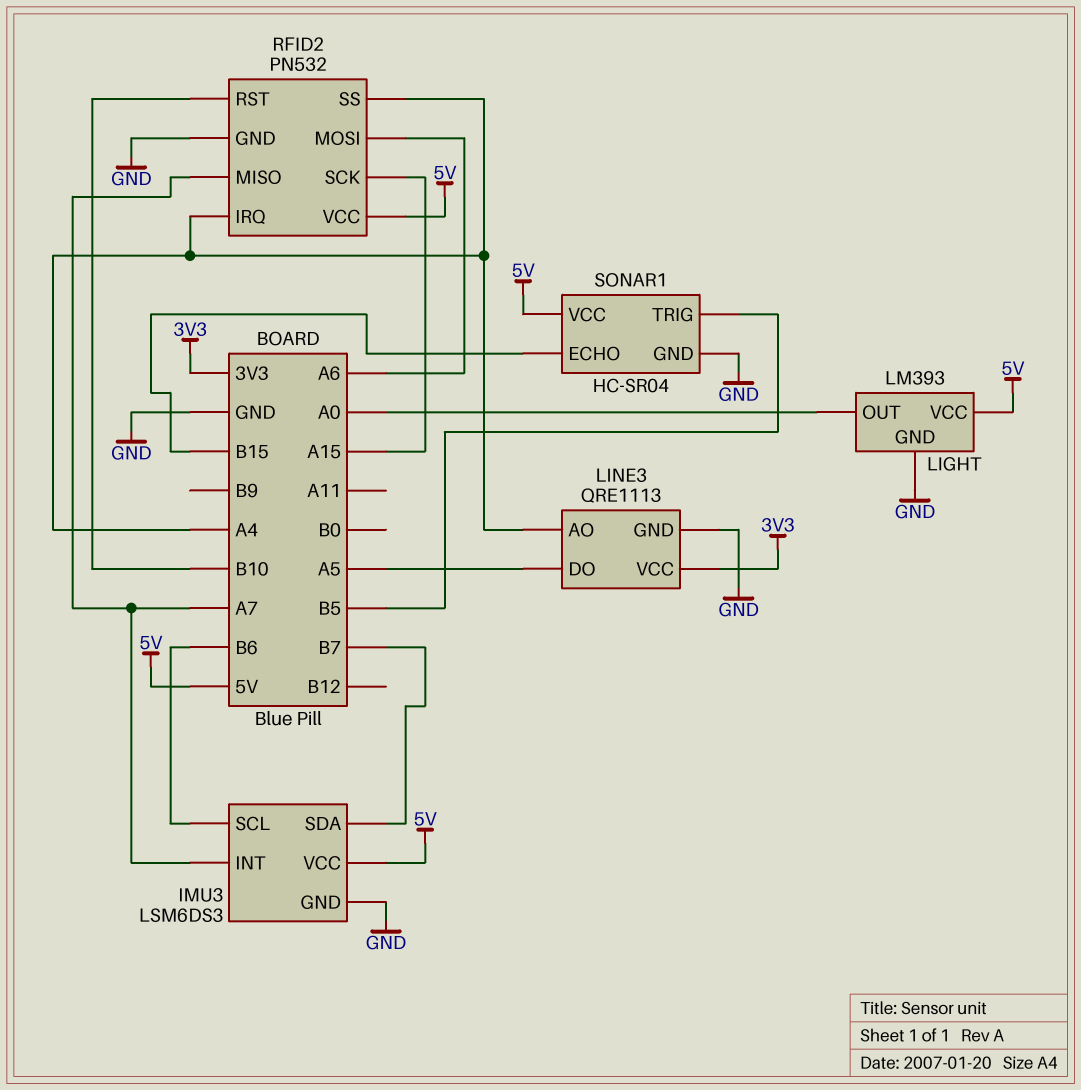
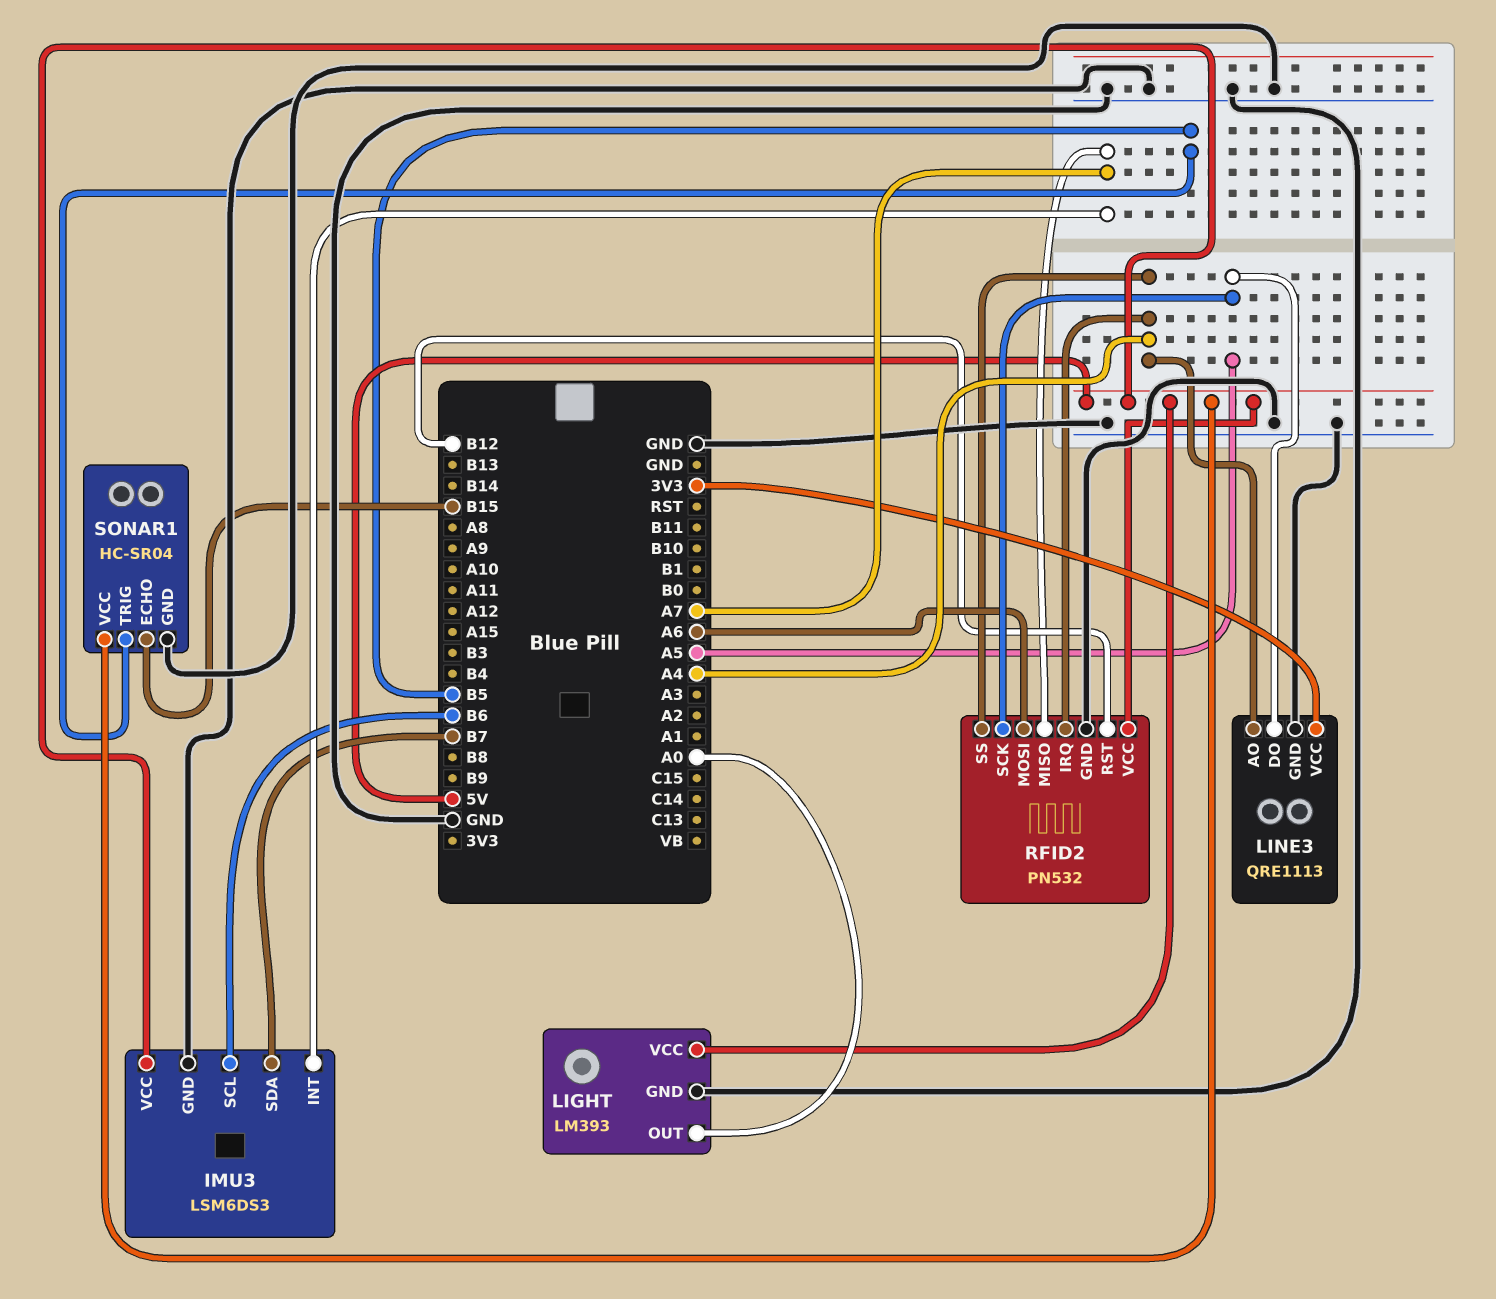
RFID2 pin RST: B10 -> B12
RFID2 pin SCK: A15 -> A5

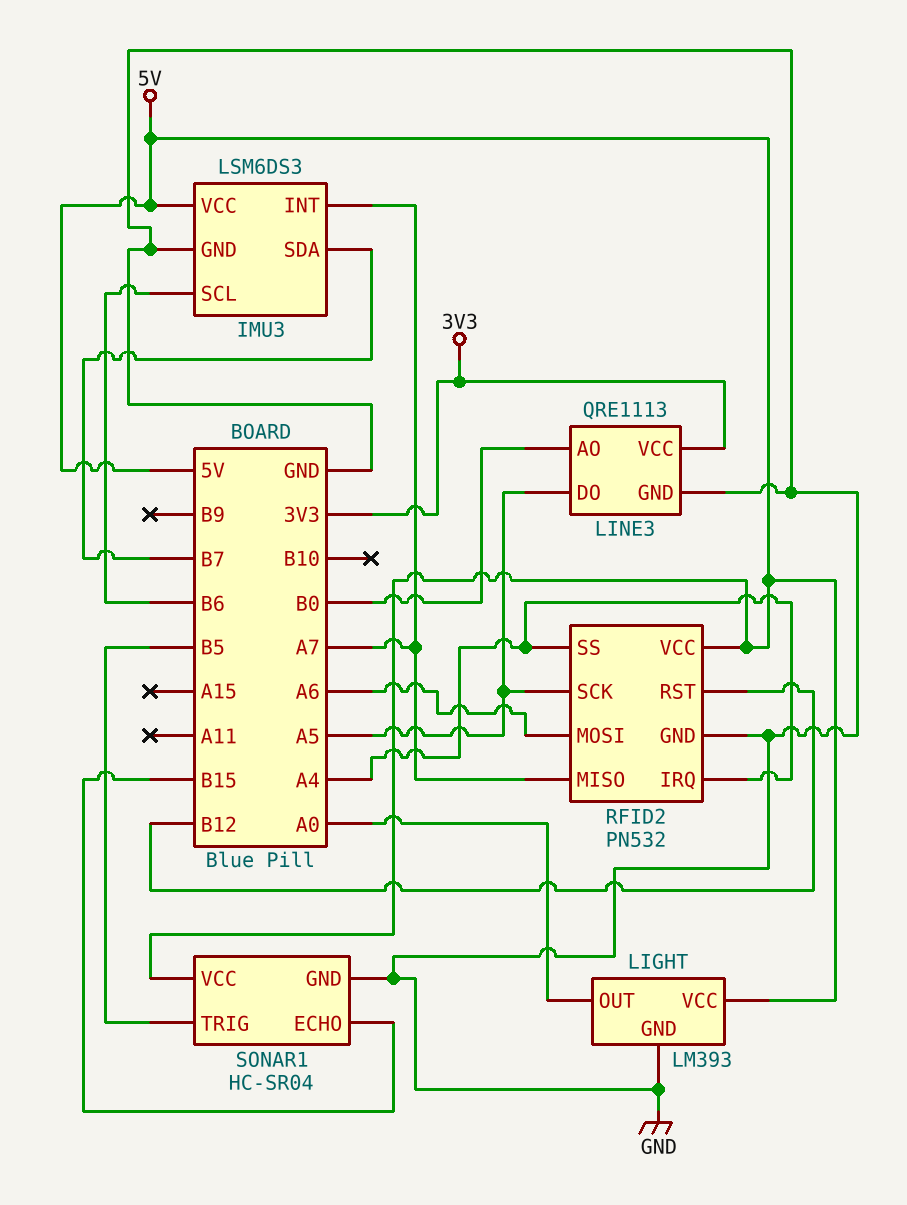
LINE3 pin AO: A4 -> B0

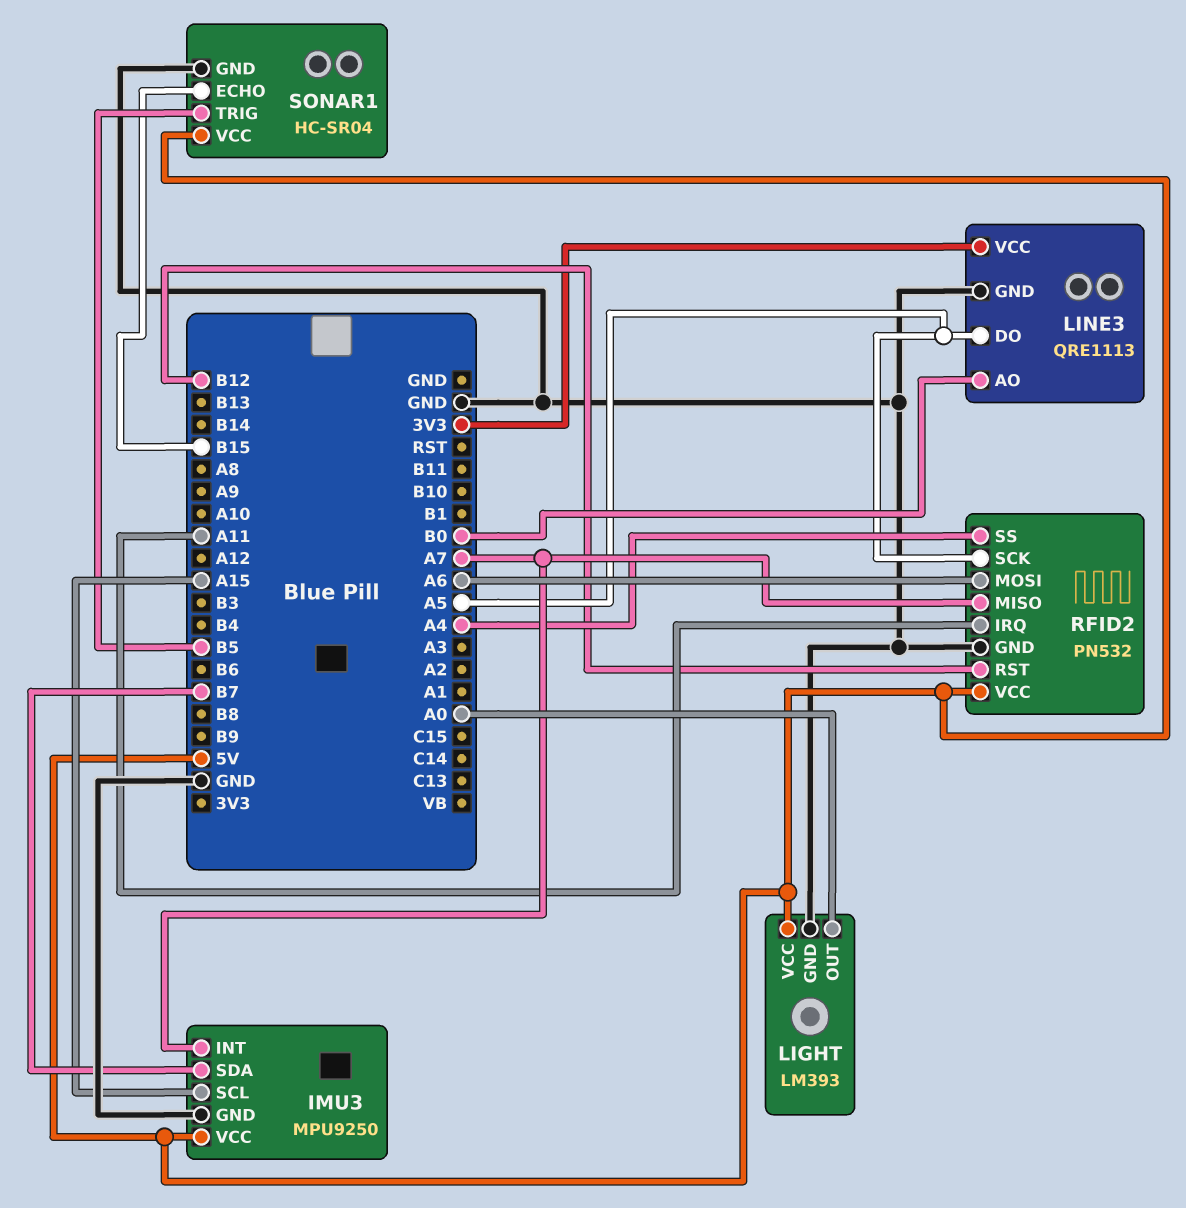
IMU3: LSM6DS3 -> MPU9250
IMU3 pin SCL: B6 -> A15
RFID2 pin IRQ: A4 -> A11

